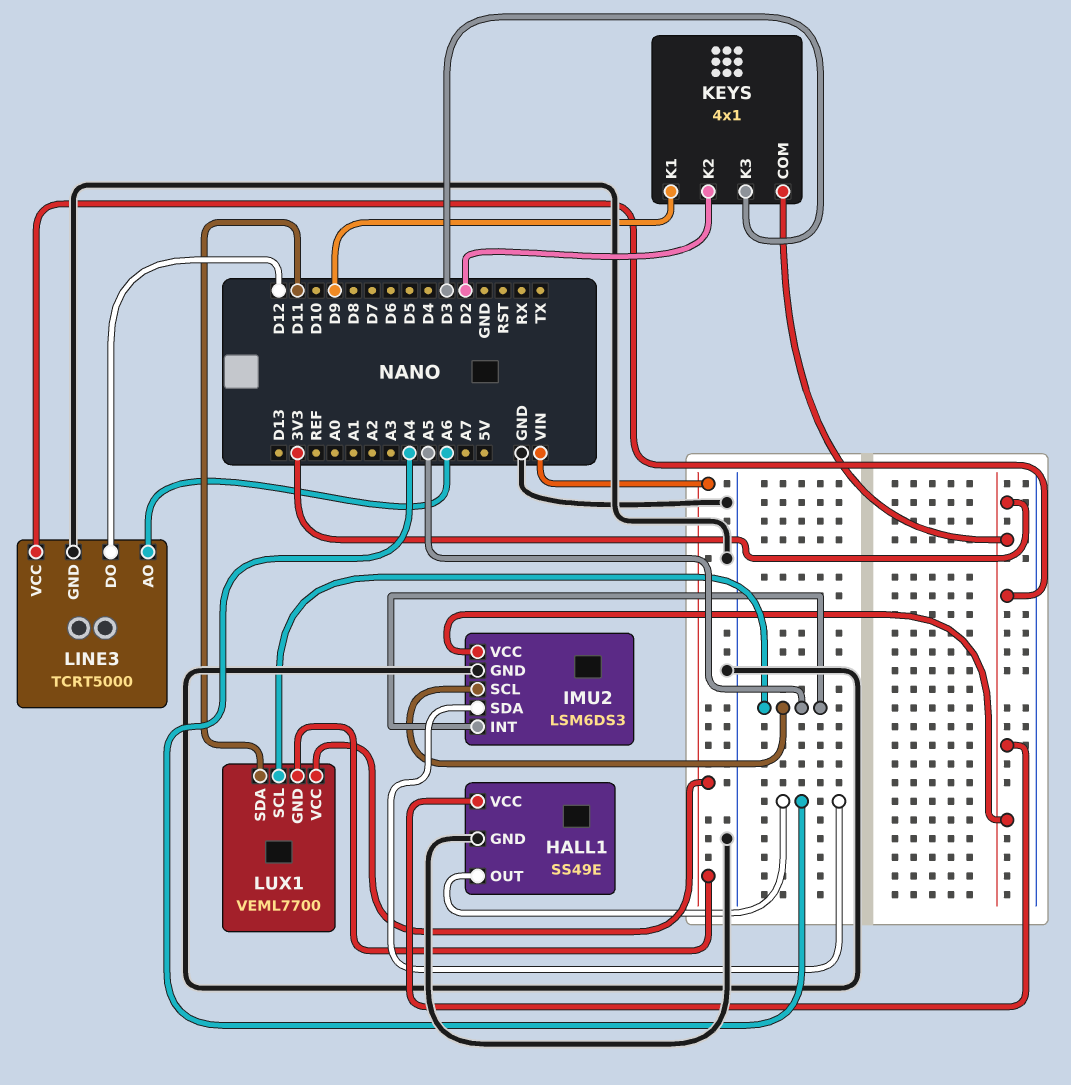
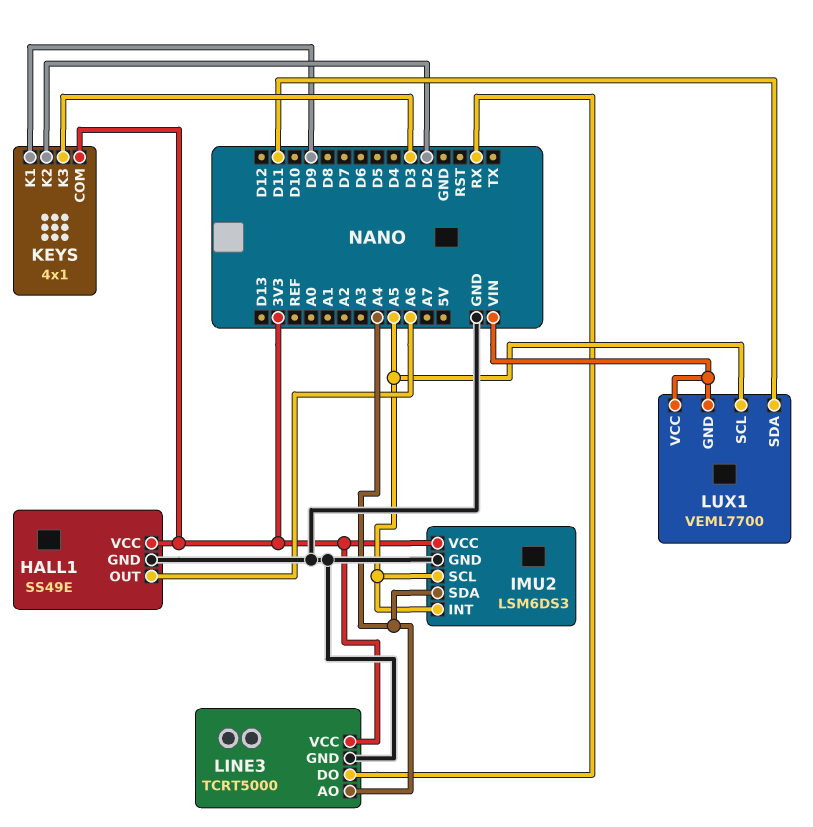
HALL1 pin OUT: A4 -> A6
LINE3 pin AO: A6 -> A4
LINE3 pin DO: D12 -> RX

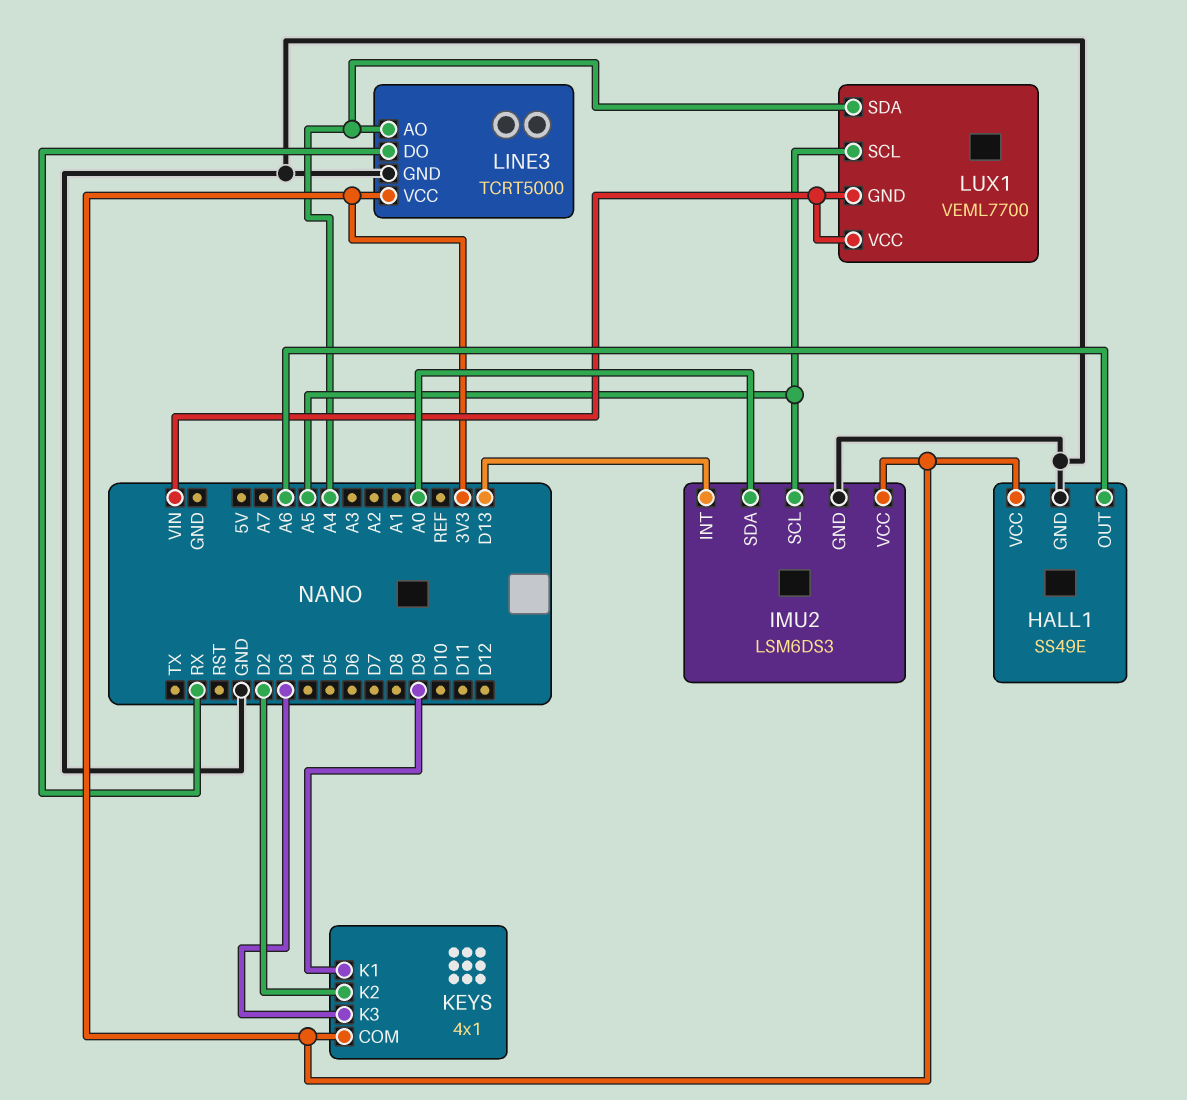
IMU2 pin INT: A5 -> D13
IMU2 pin SDA: A4 -> A0
LUX1 pin SDA: D11 -> A4

